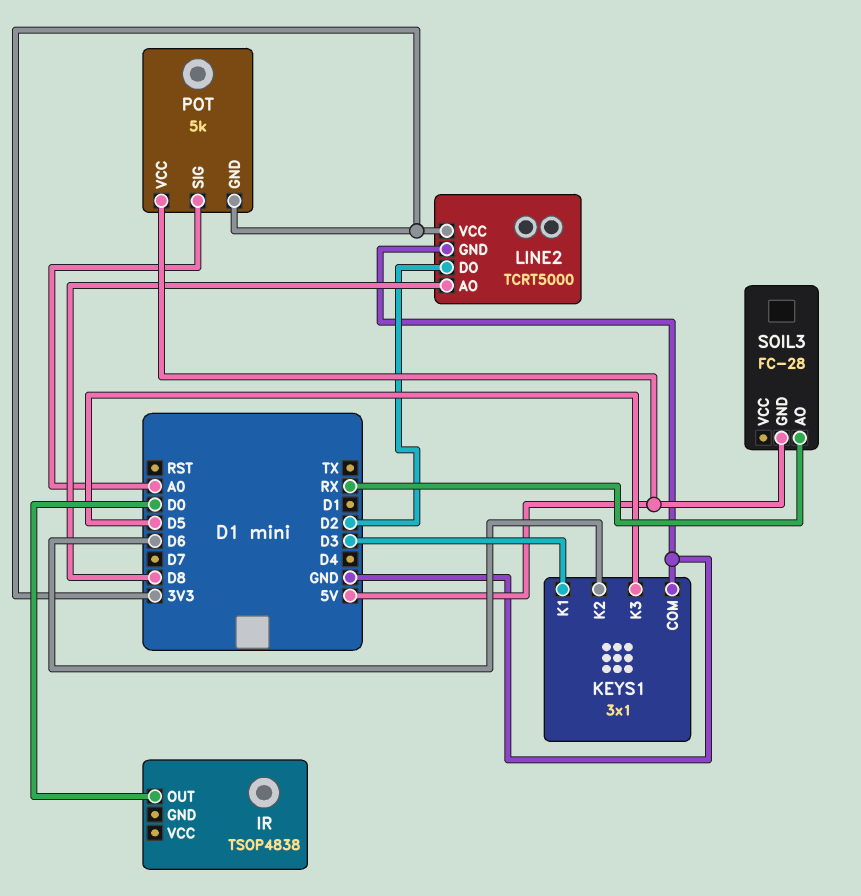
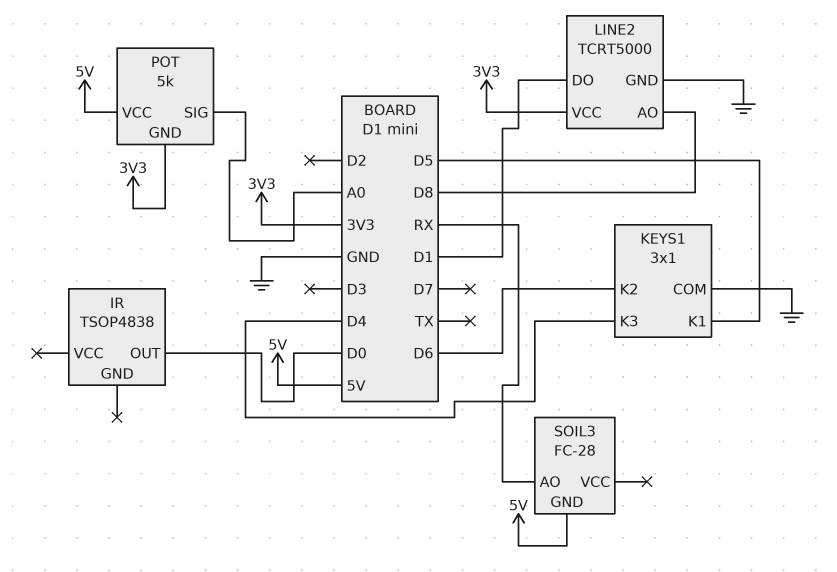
KEYS1 pin K1: D3 -> D5
KEYS1 pin K3: D5 -> D4
LINE2 pin DO: D2 -> D1

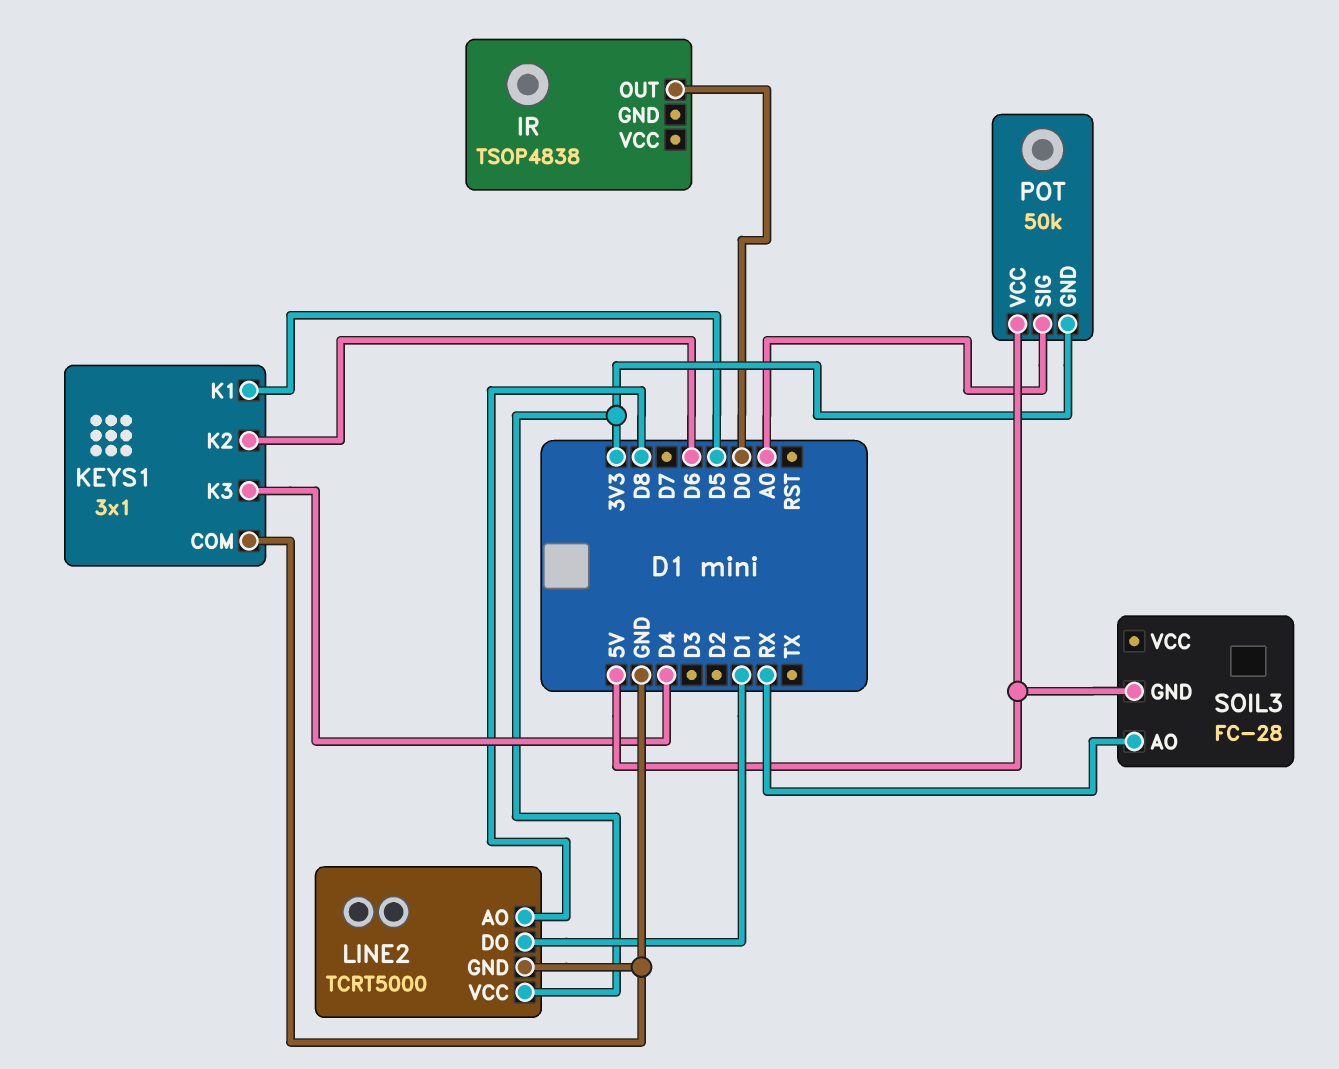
POT: 5k -> 50k

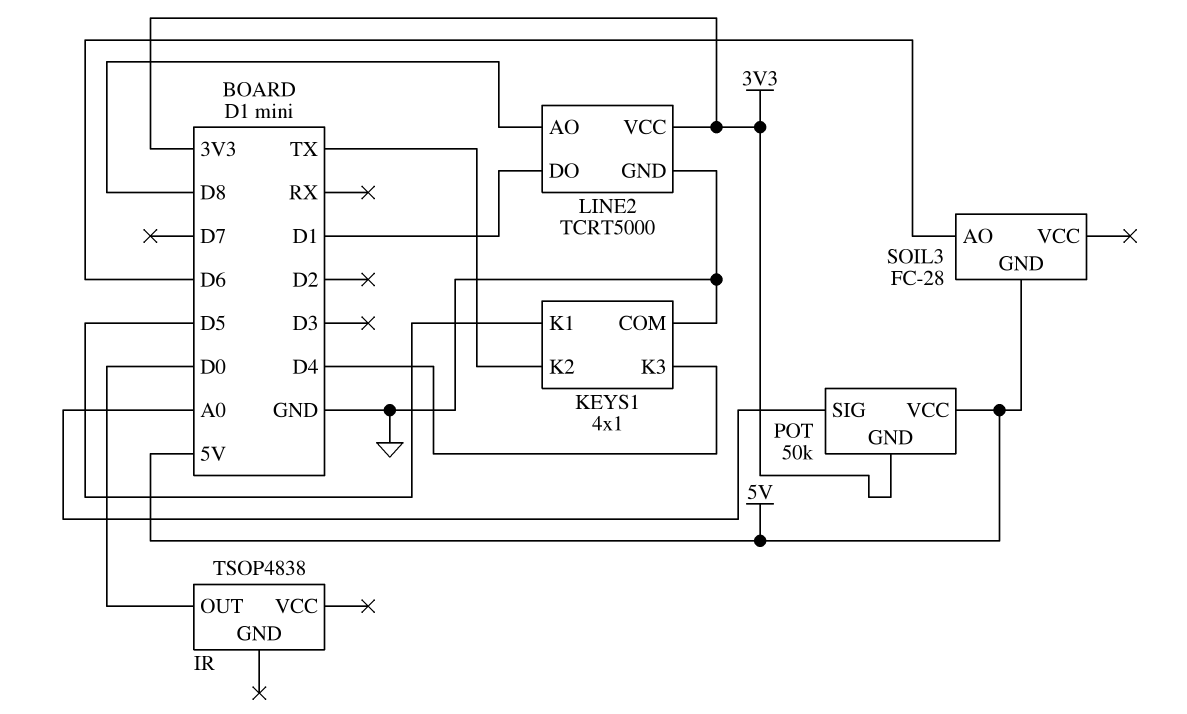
KEYS1: 3x1 -> 4x1
KEYS1 pin K2: D6 -> TX
SOIL3 pin AO: RX -> D6

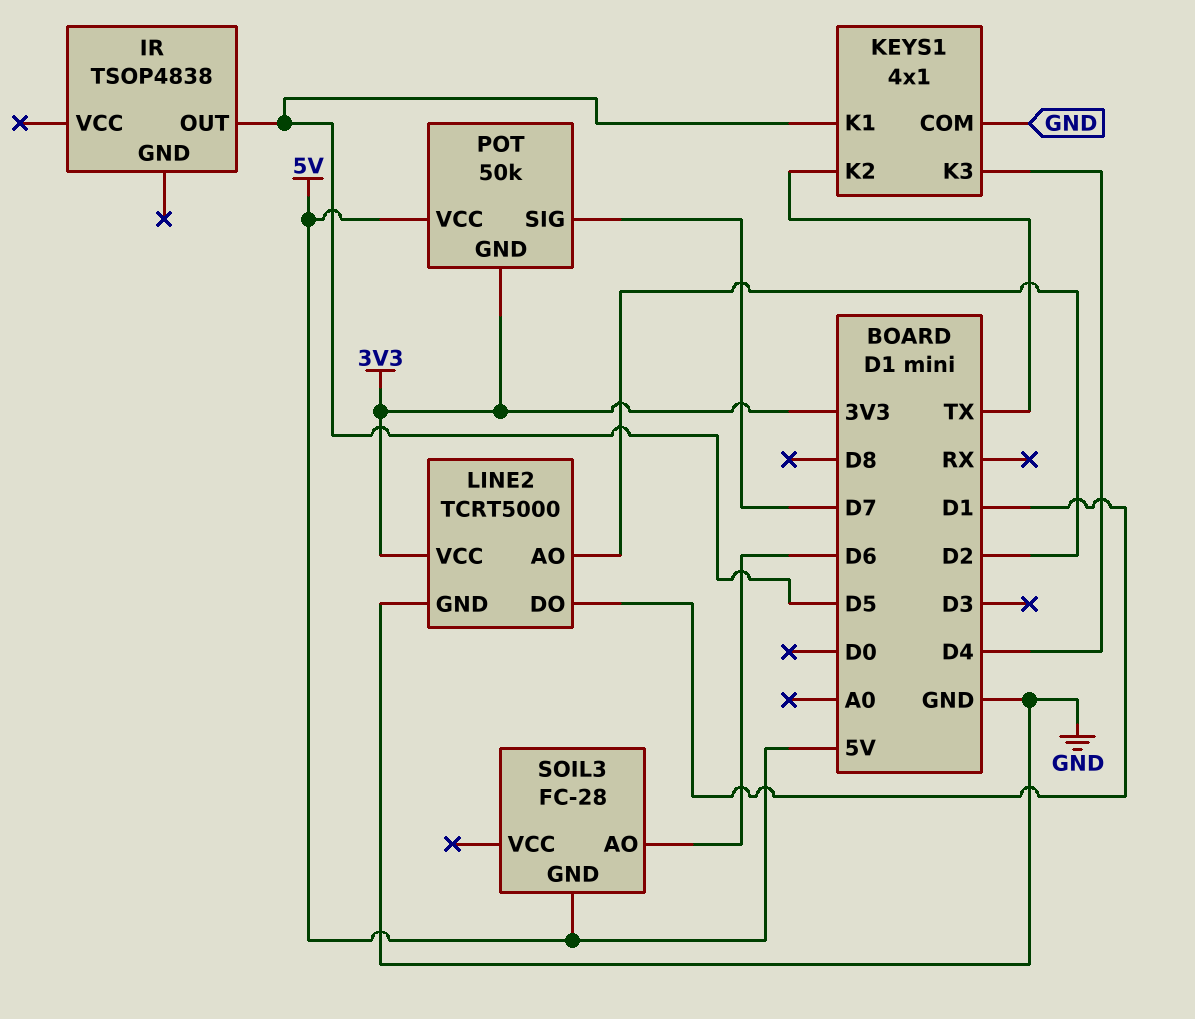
IR pin OUT: D0 -> D5
LINE2 pin AO: D8 -> D2
POT pin SIG: A0 -> D7

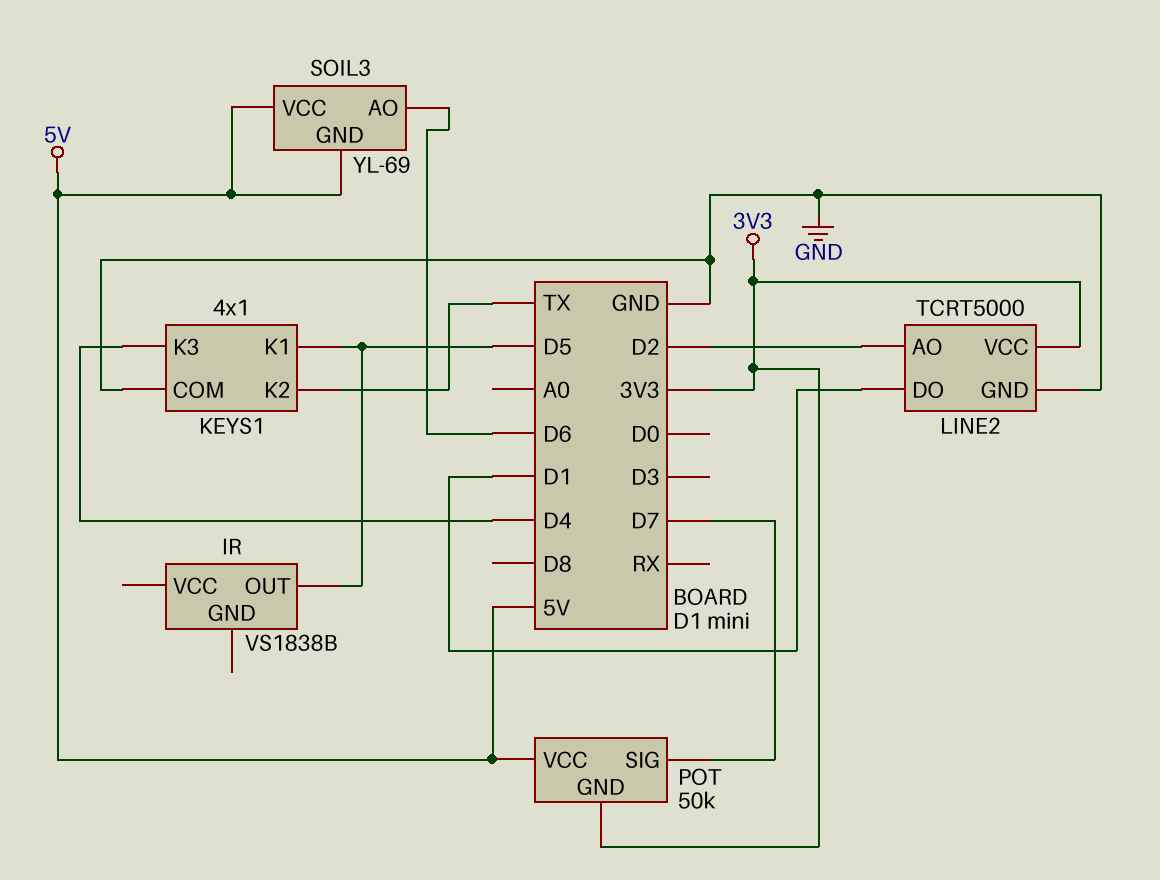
IR: TSOP4838 -> VS1838B
SOIL3: FC-28 -> YL-69
SOIL3 pin VCC: none -> 5V

